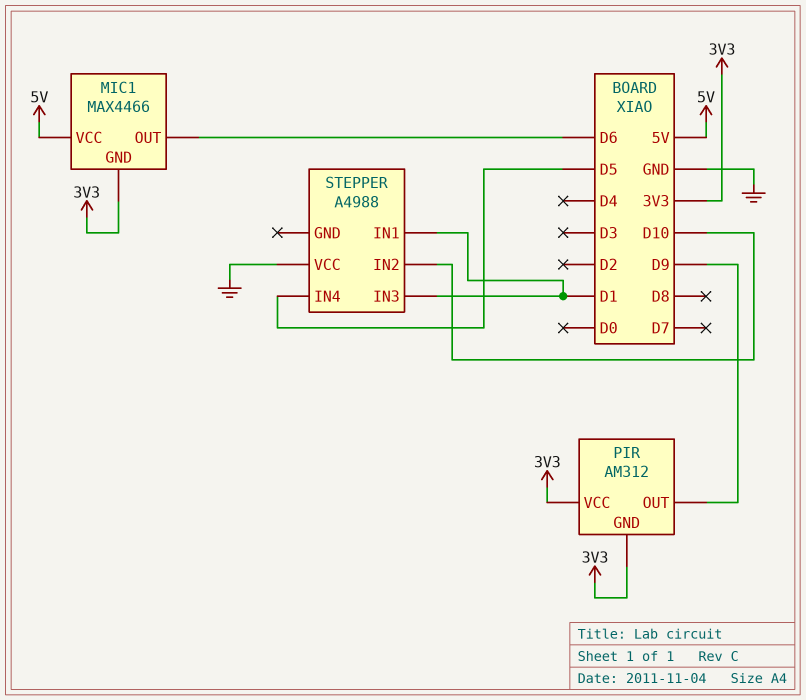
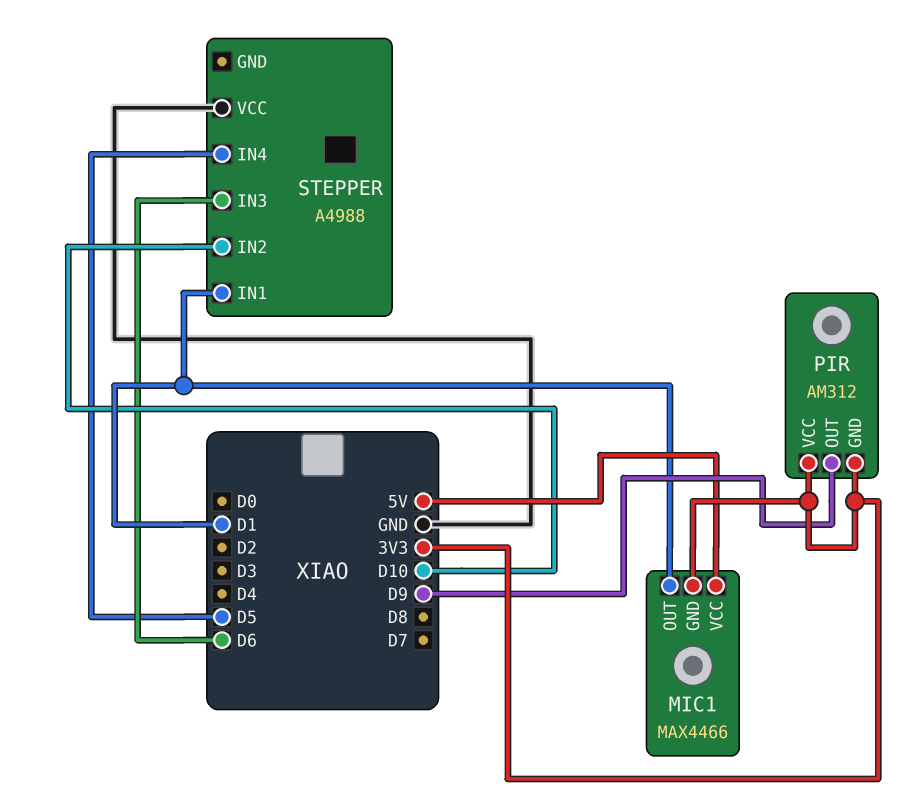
MIC1 pin OUT: D6 -> D1
STEPPER pin IN3: D1 -> D6

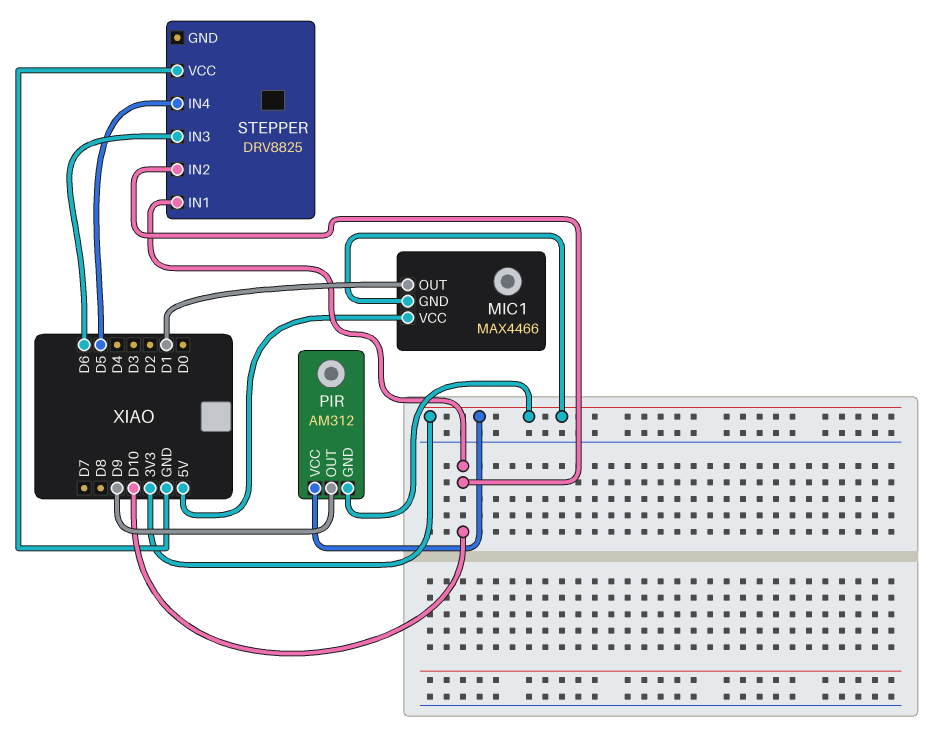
STEPPER: A4988 -> DRV8825
STEPPER pin IN1: D1 -> D10

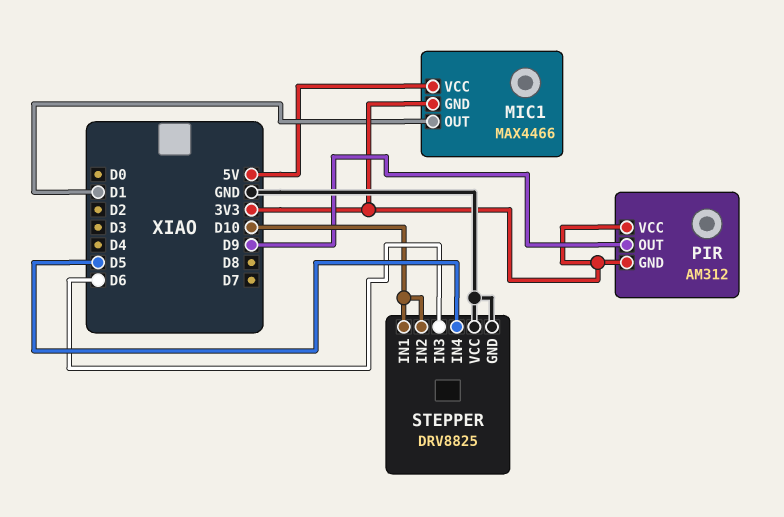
STEPPER pin GND: none -> GND

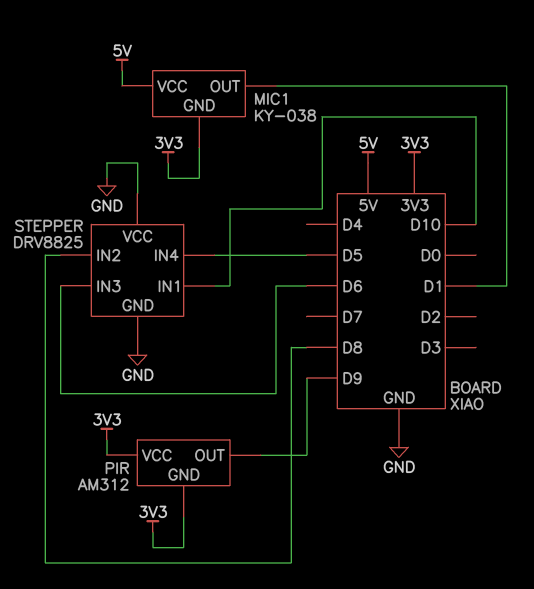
MIC1: MAX4466 -> KY-038
STEPPER pin IN2: D10 -> D8

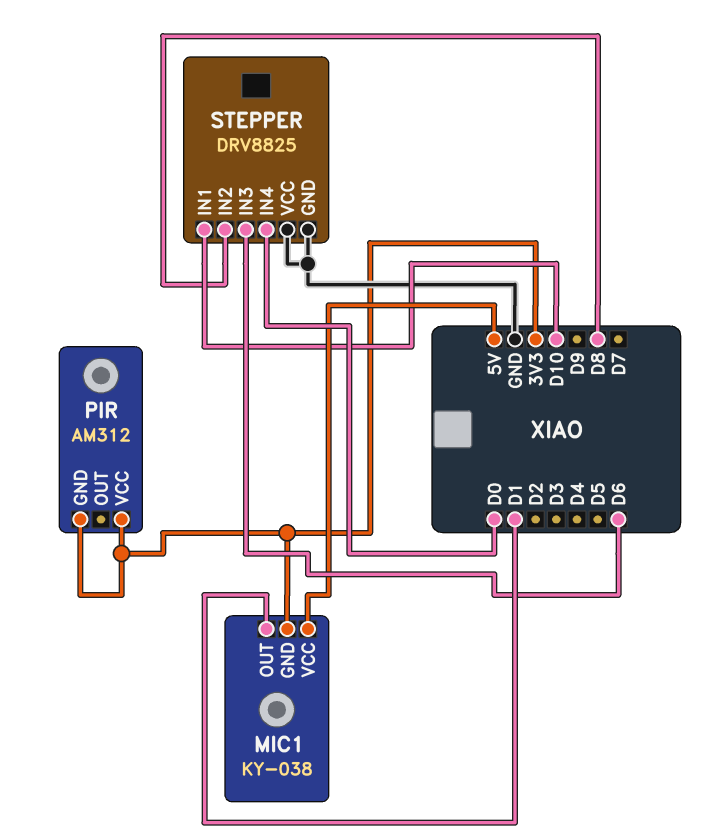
PIR pin OUT: D9 -> none
STEPPER pin IN4: D5 -> D0

